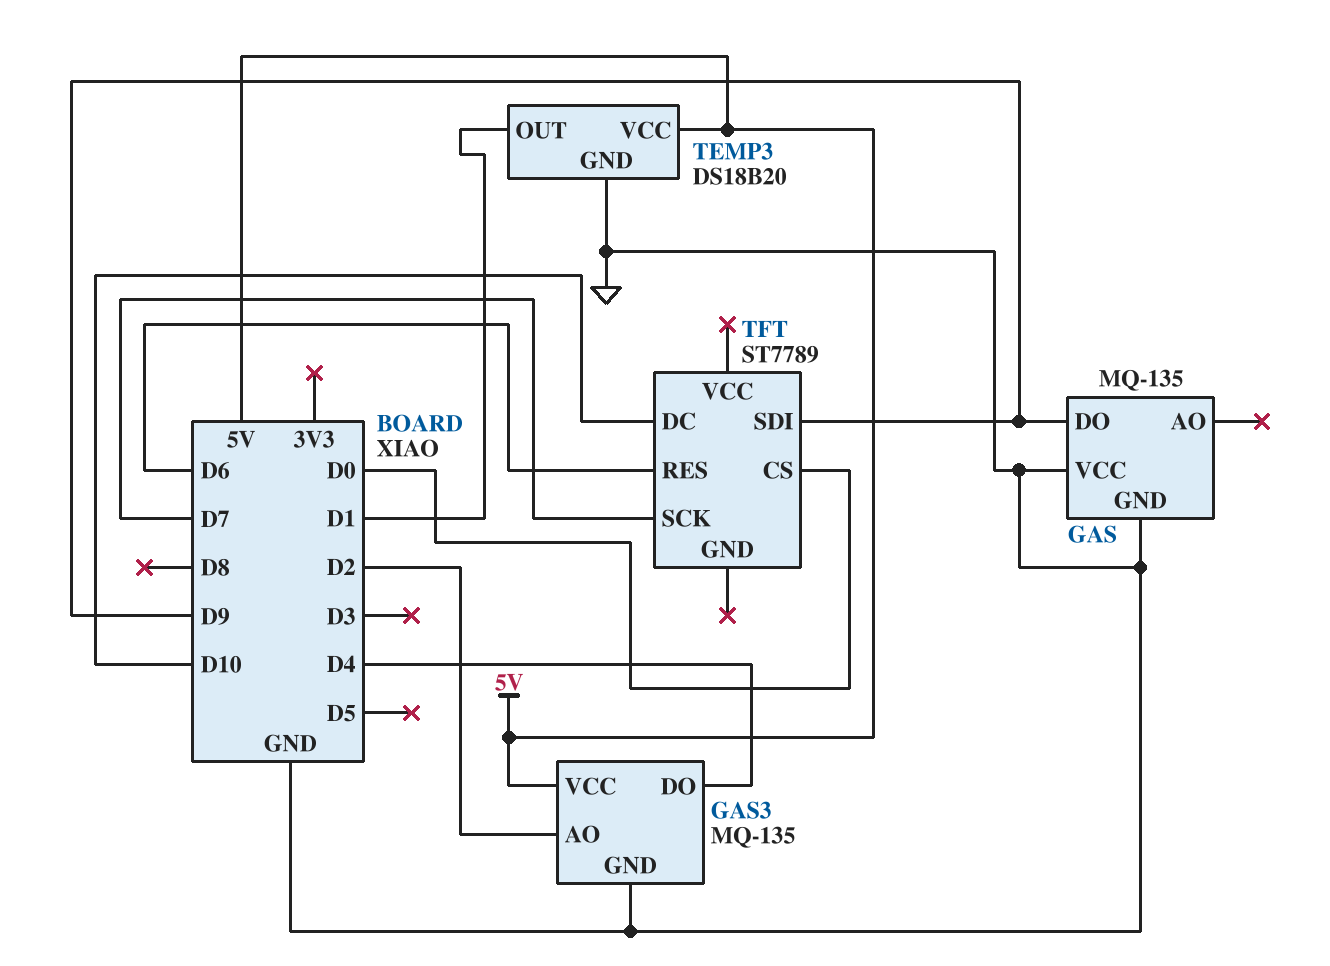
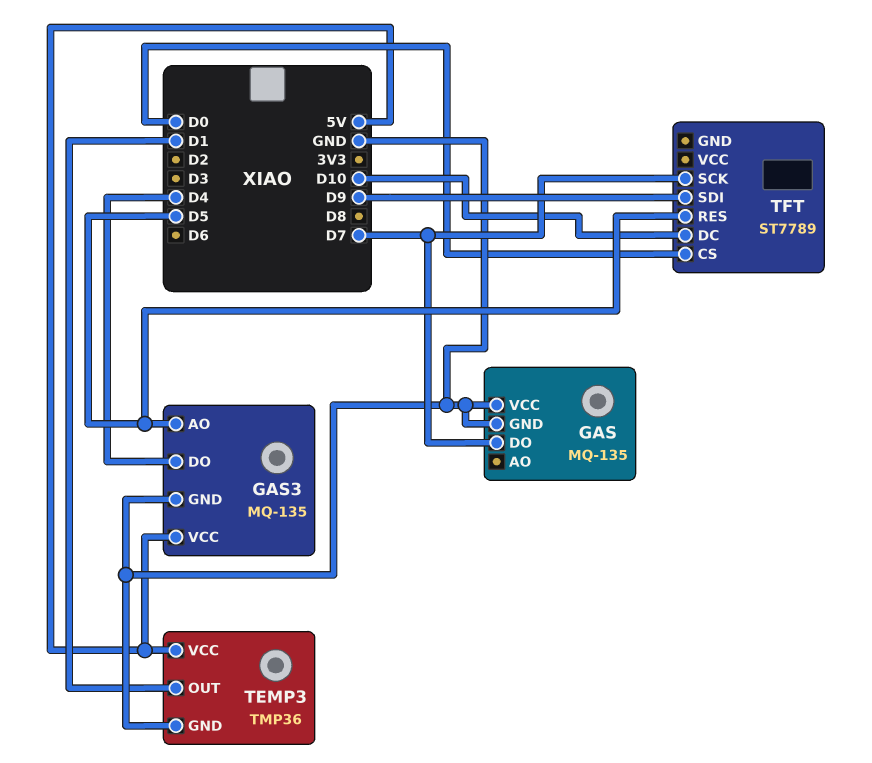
GAS pin DO: D9 -> D7
GAS3 pin AO: D2 -> D5
TEMP3: DS18B20 -> TMP36
TFT pin RES: D6 -> D5

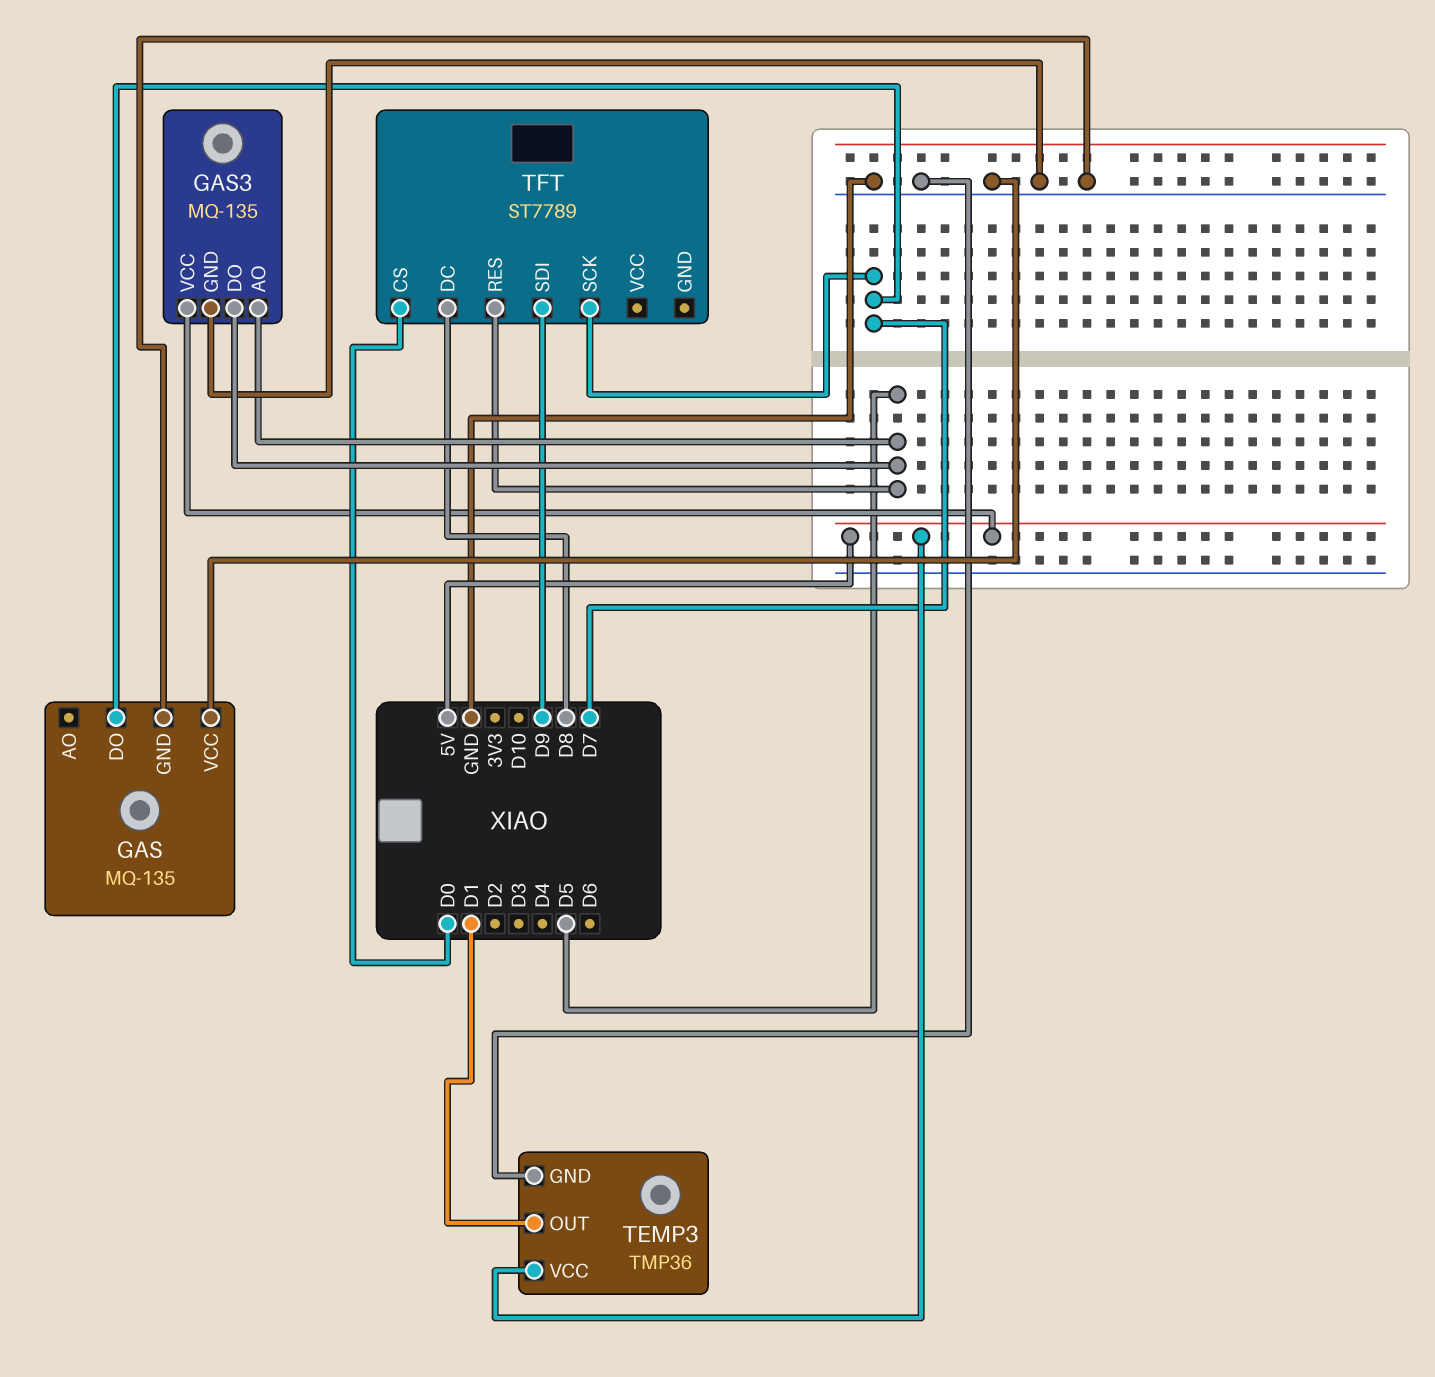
GAS3 pin DO: D4 -> D5
TFT pin DC: D10 -> D8

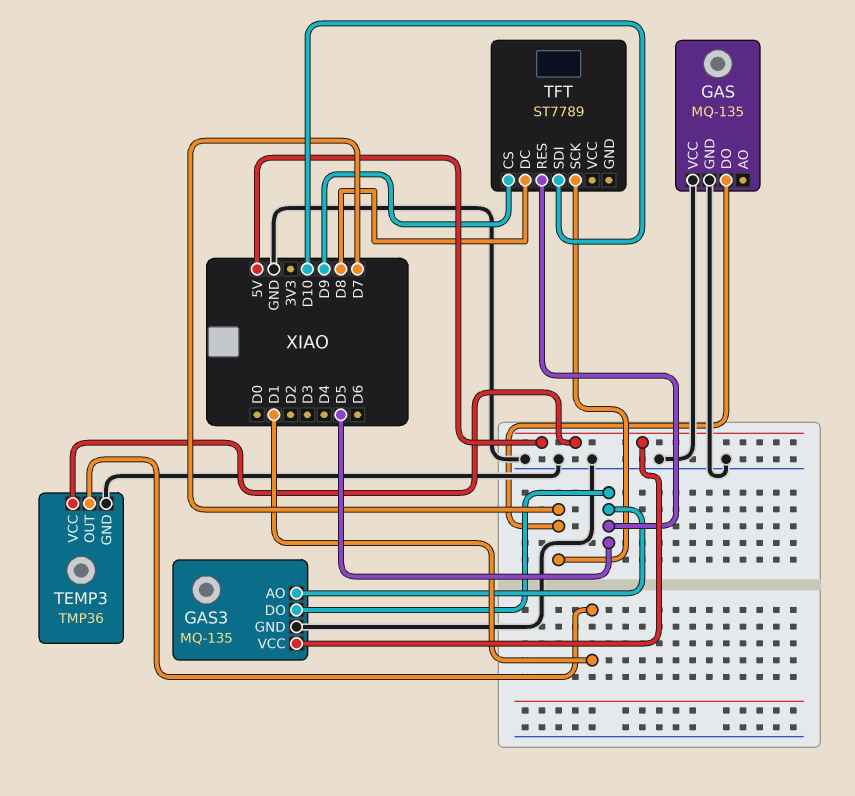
TFT pin CS: D0 -> D9
TFT pin SDI: D9 -> D10

